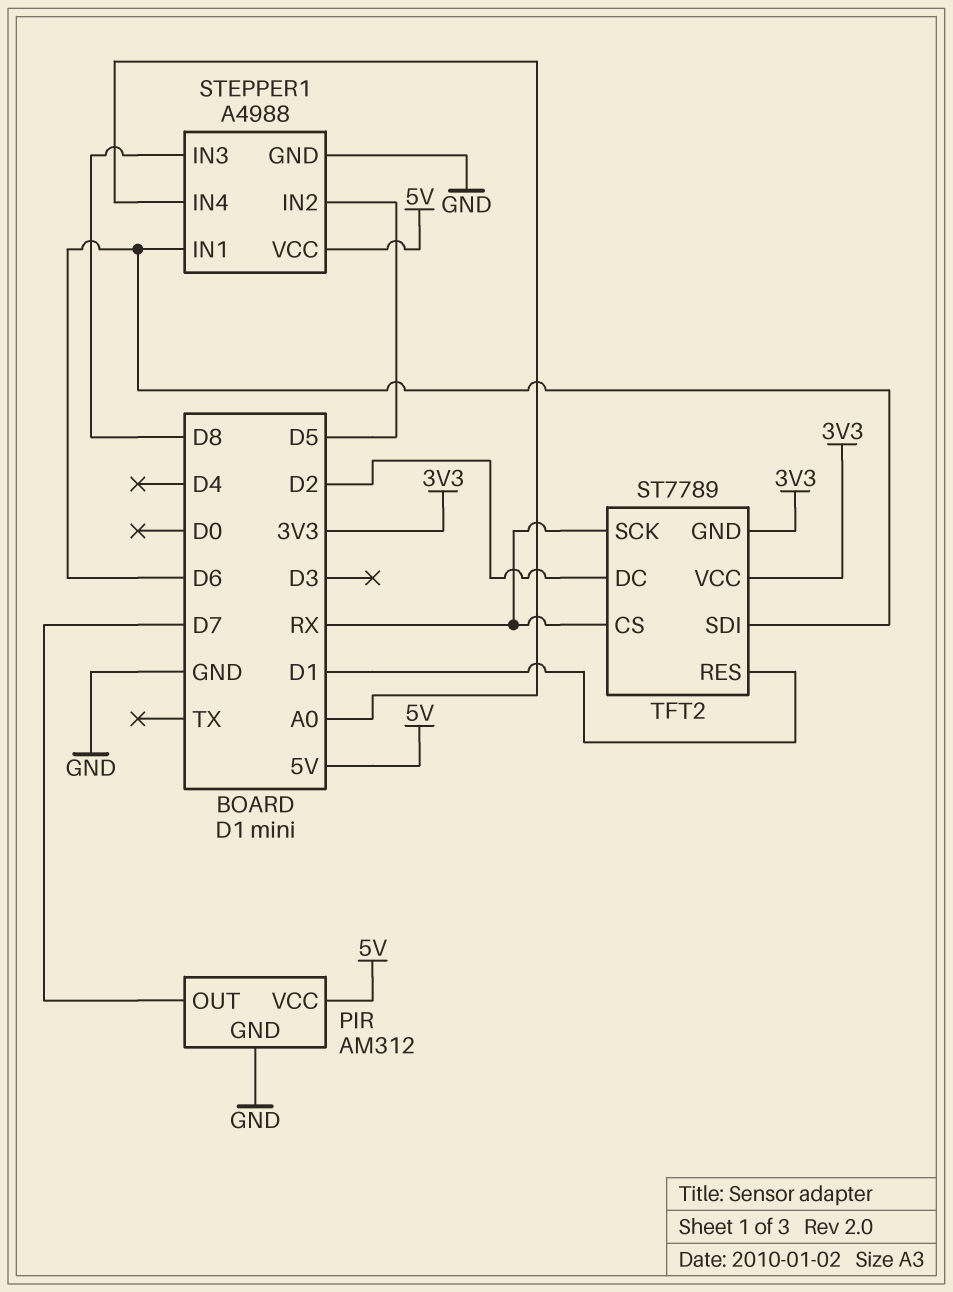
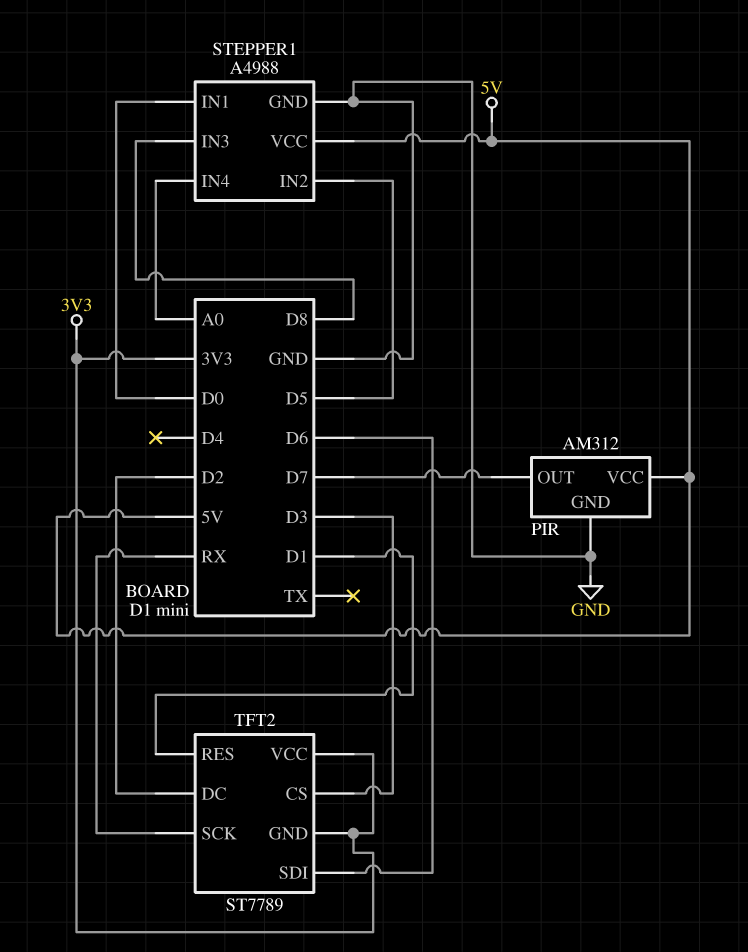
STEPPER1 pin IN1: D6 -> D0
TFT2 pin CS: RX -> D3

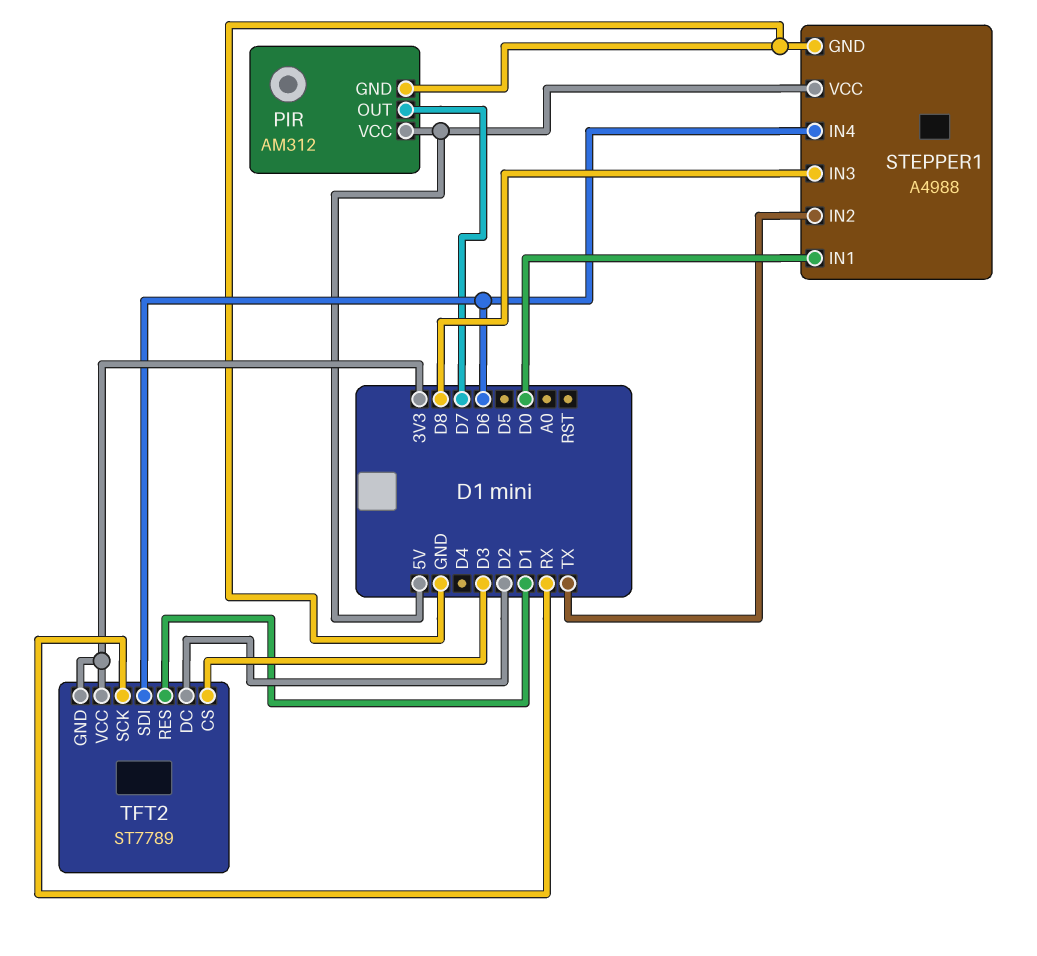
STEPPER1 pin IN2: D5 -> TX
STEPPER1 pin IN4: A0 -> D6

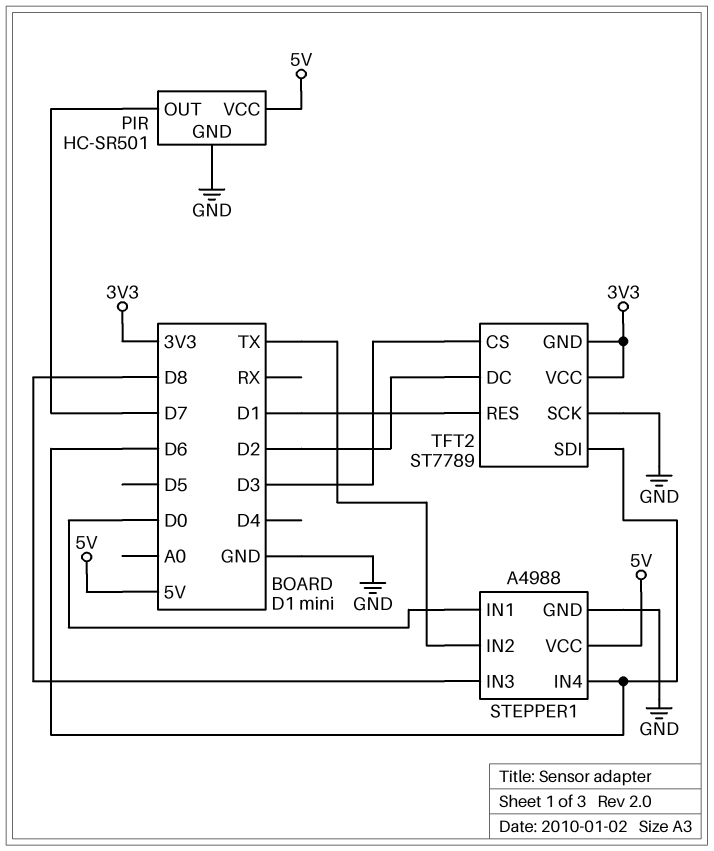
PIR: AM312 -> HC-SR501
TFT2 pin SCK: RX -> GND

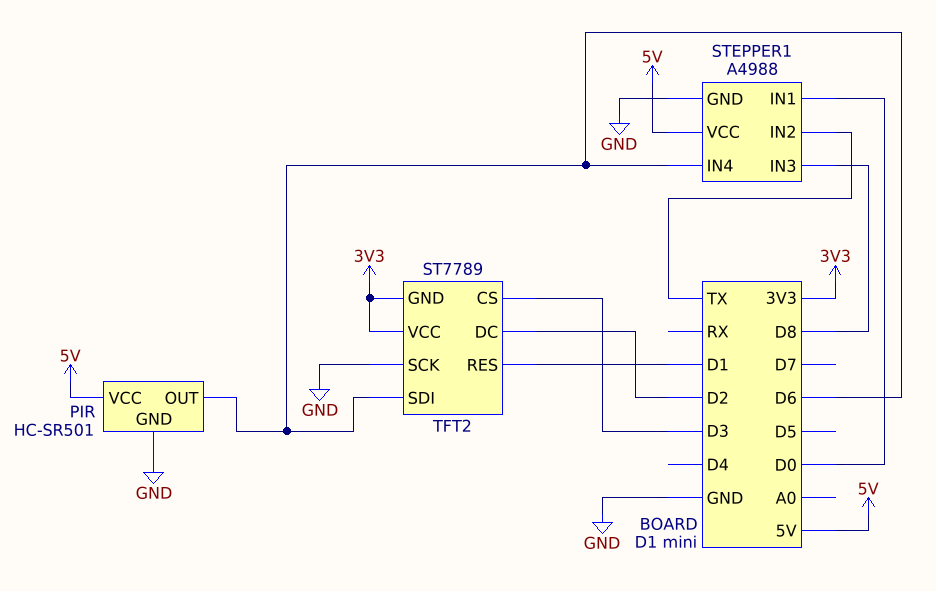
PIR pin OUT: D7 -> D6

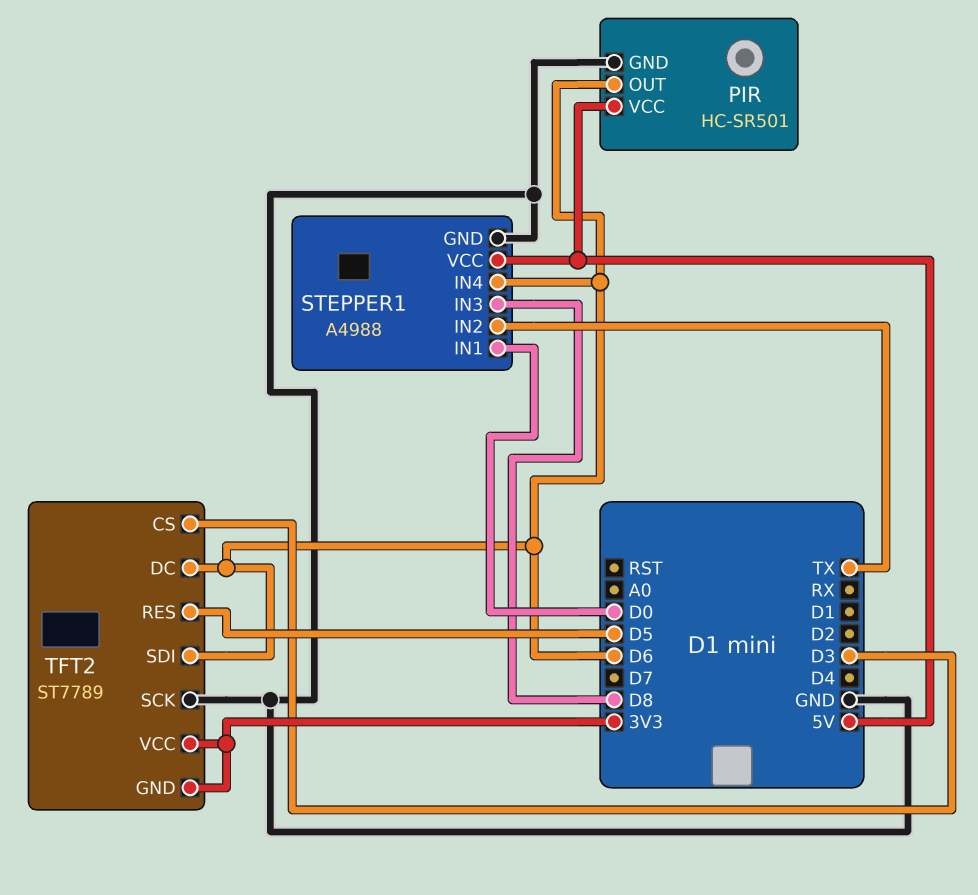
TFT2 pin DC: D2 -> D6
TFT2 pin RES: D1 -> D5

